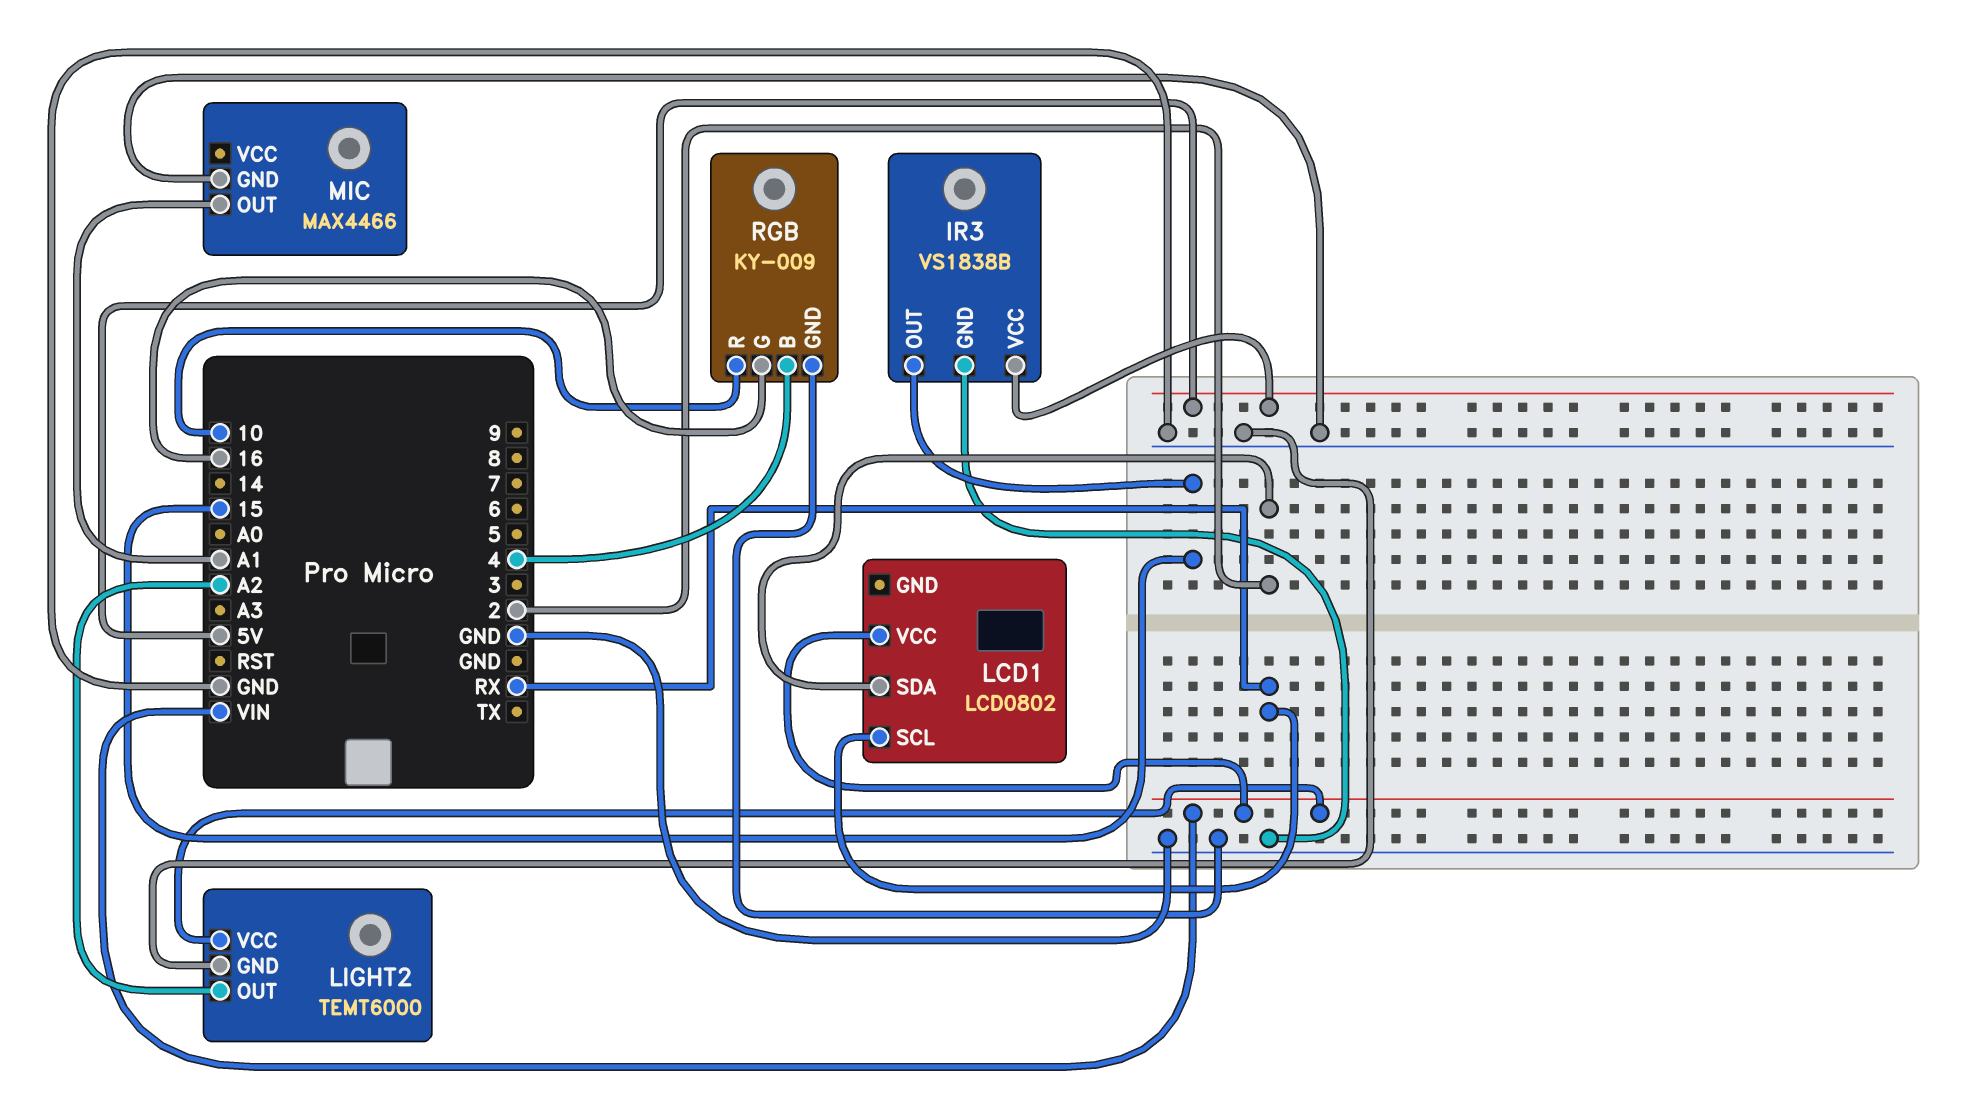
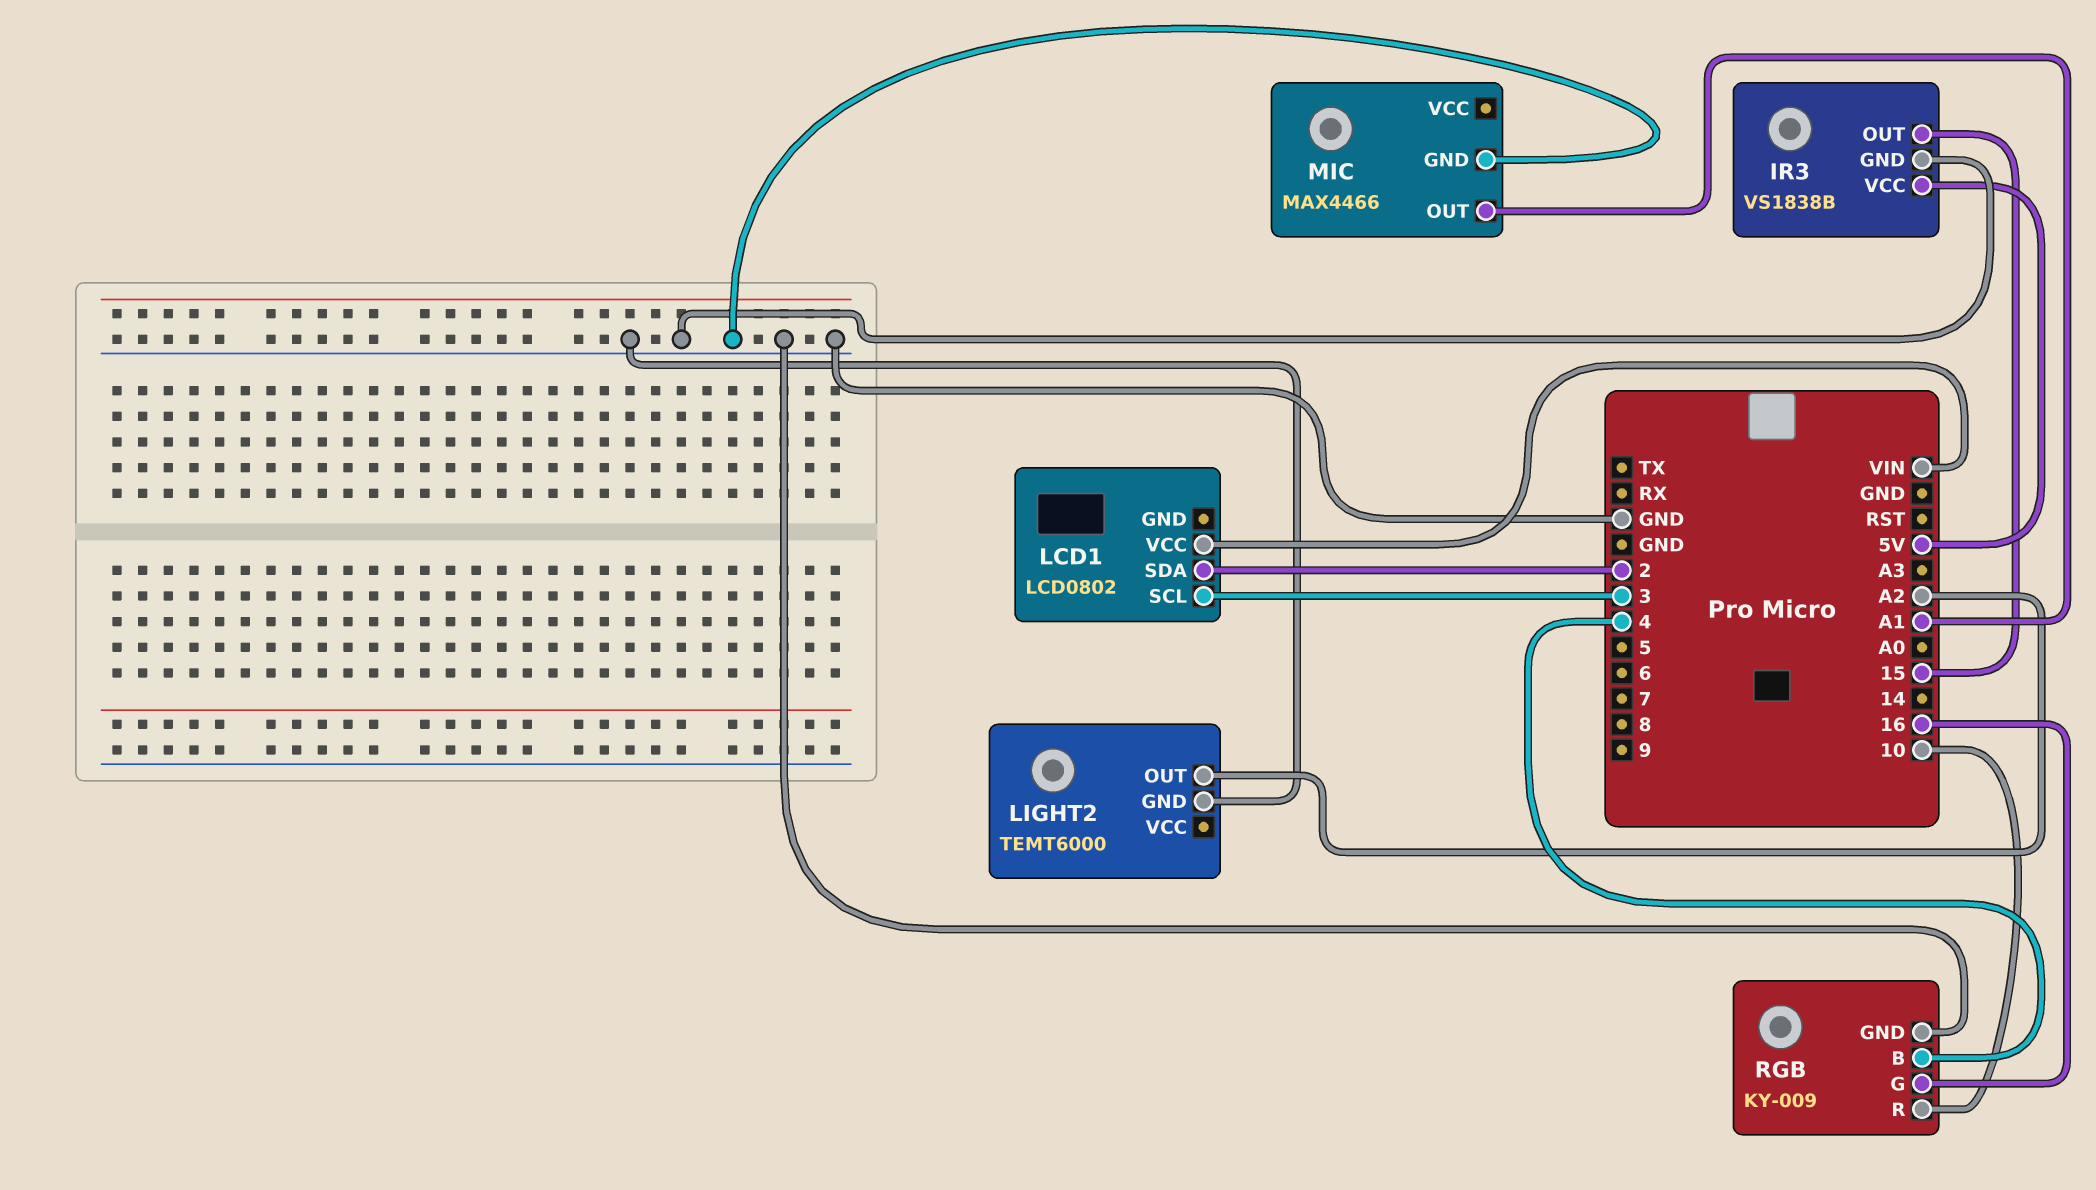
LCD1 pin SCL: RX -> 3
LIGHT2 pin VCC: VIN -> none

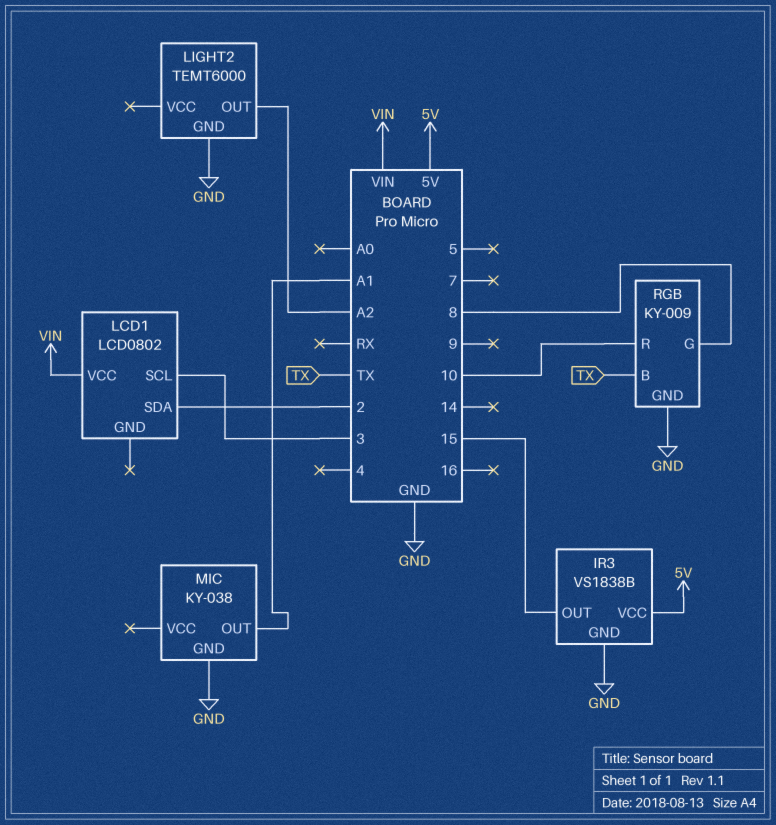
MIC: MAX4466 -> KY-038
RGB pin B: 4 -> TX
RGB pin G: 16 -> 8

